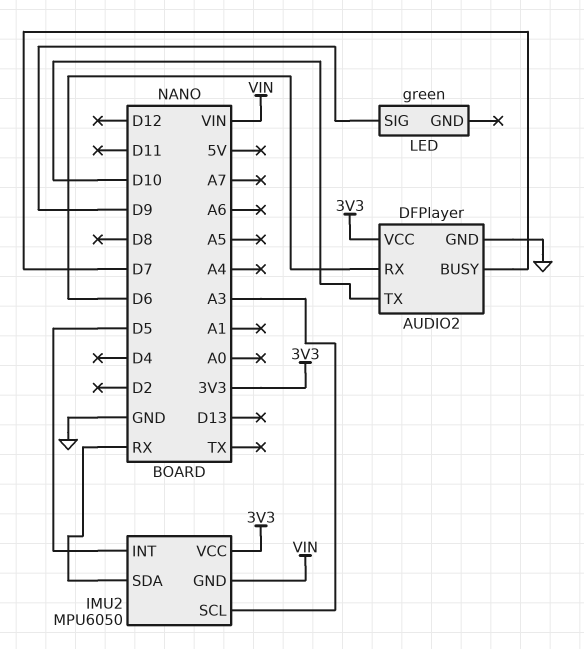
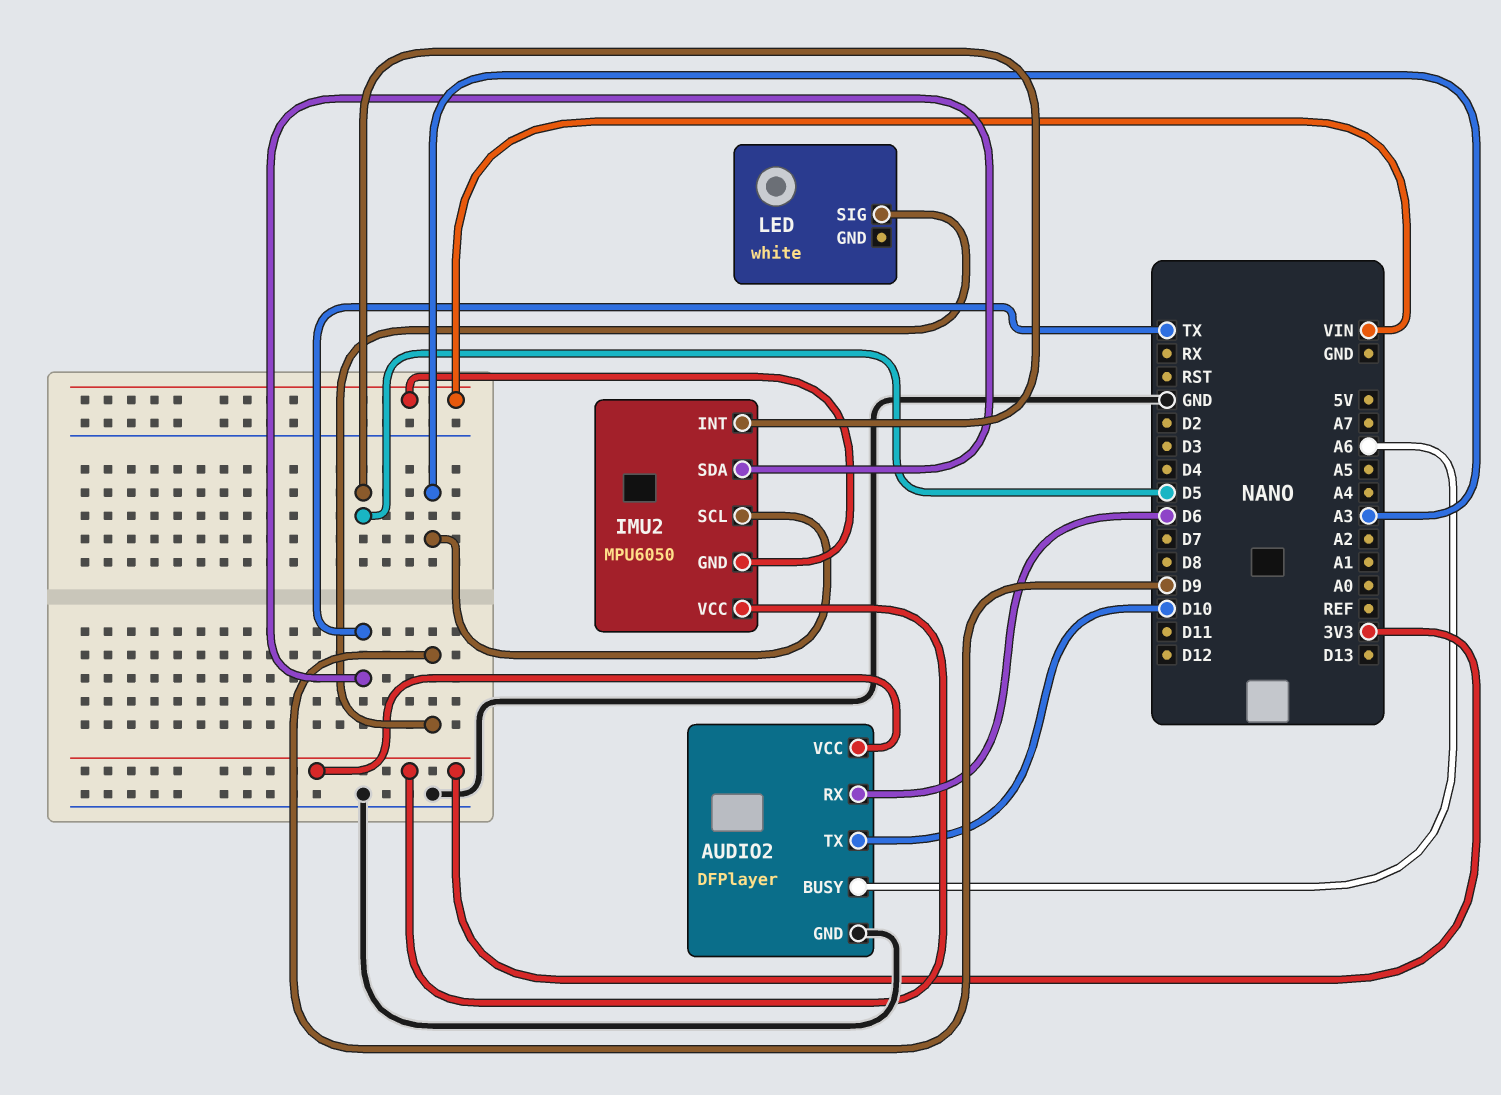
AUDIO2 pin BUSY: D7 -> A6
IMU2 pin SDA: RX -> TX
LED: green -> white

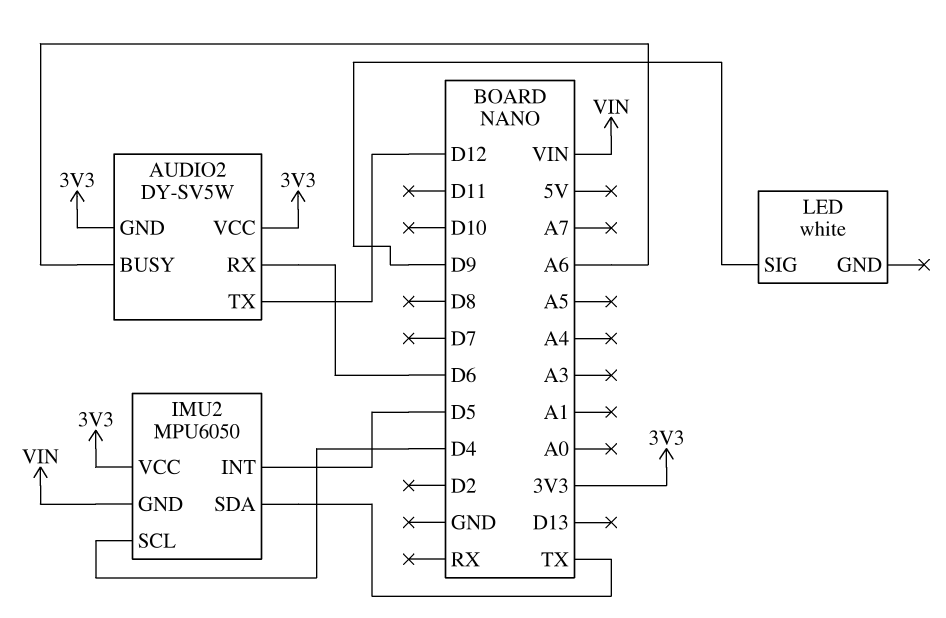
AUDIO2: DFPlayer -> DY-SV5W
AUDIO2 pin GND: GND -> 3V3
AUDIO2 pin TX: D10 -> D12
IMU2 pin SCL: A3 -> D4

